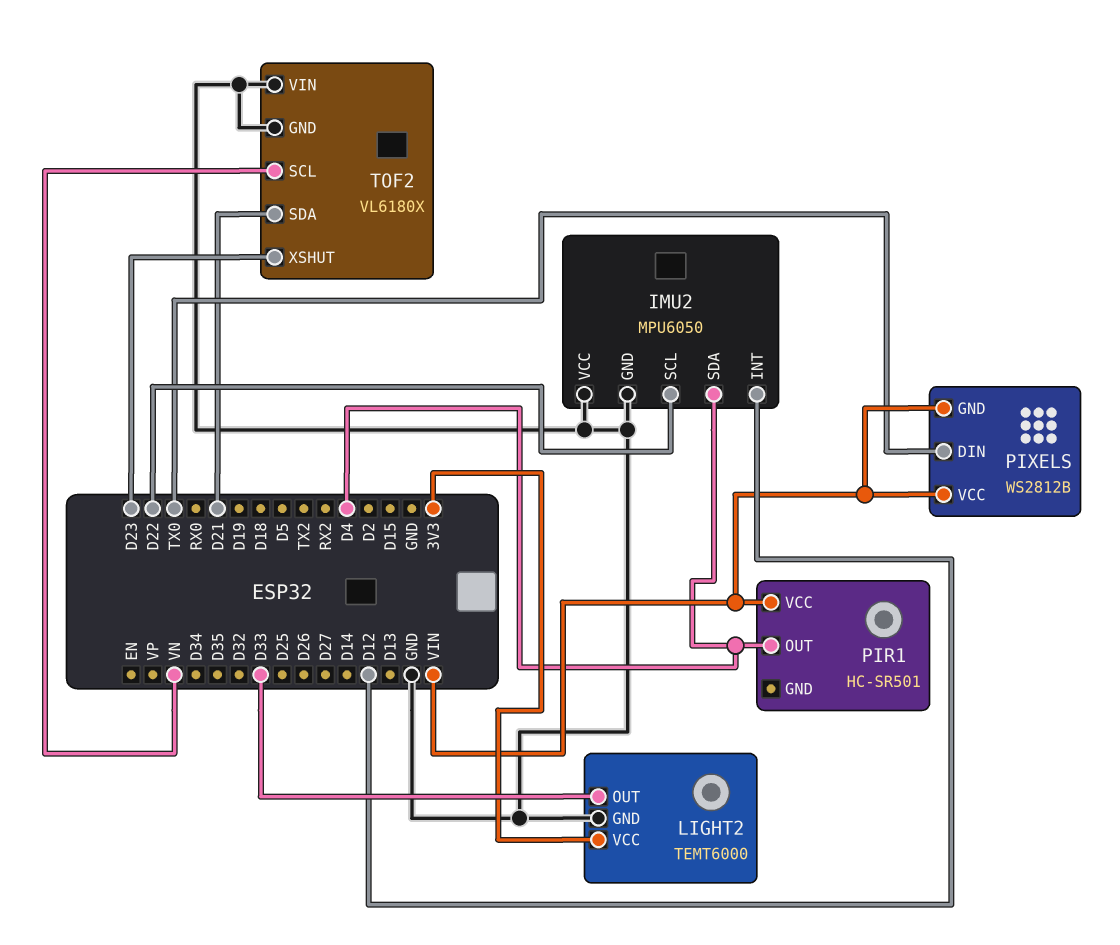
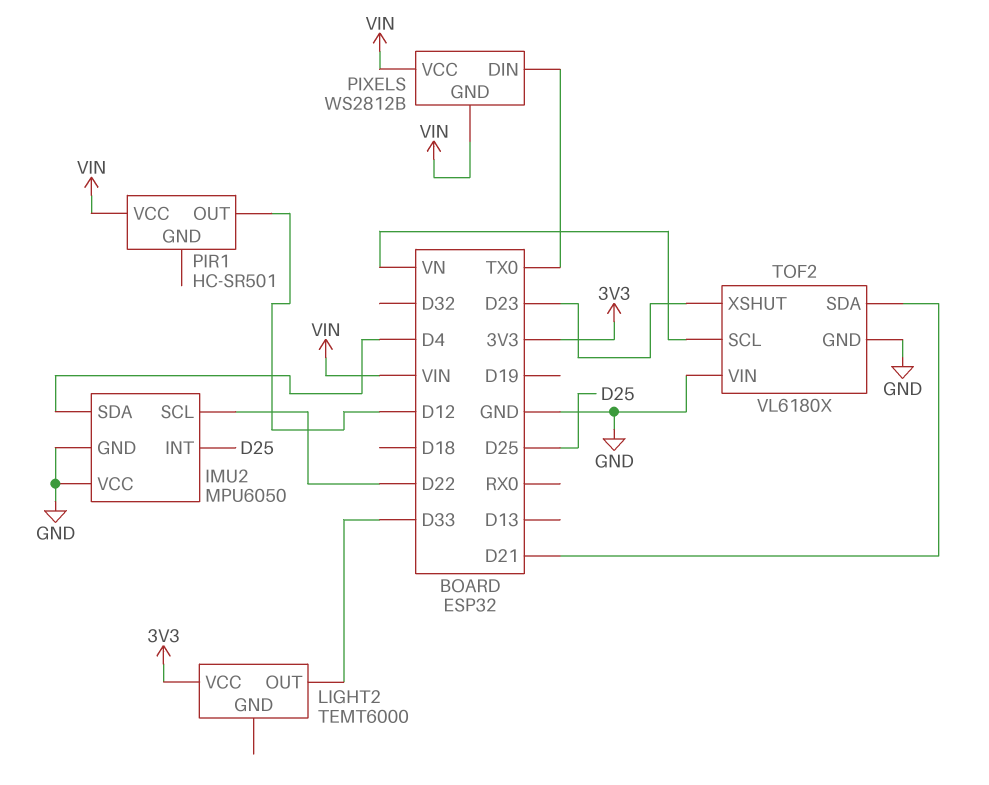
IMU2 pin INT: D12 -> D25
LIGHT2 pin GND: GND -> none
PIR1 pin OUT: D4 -> D12

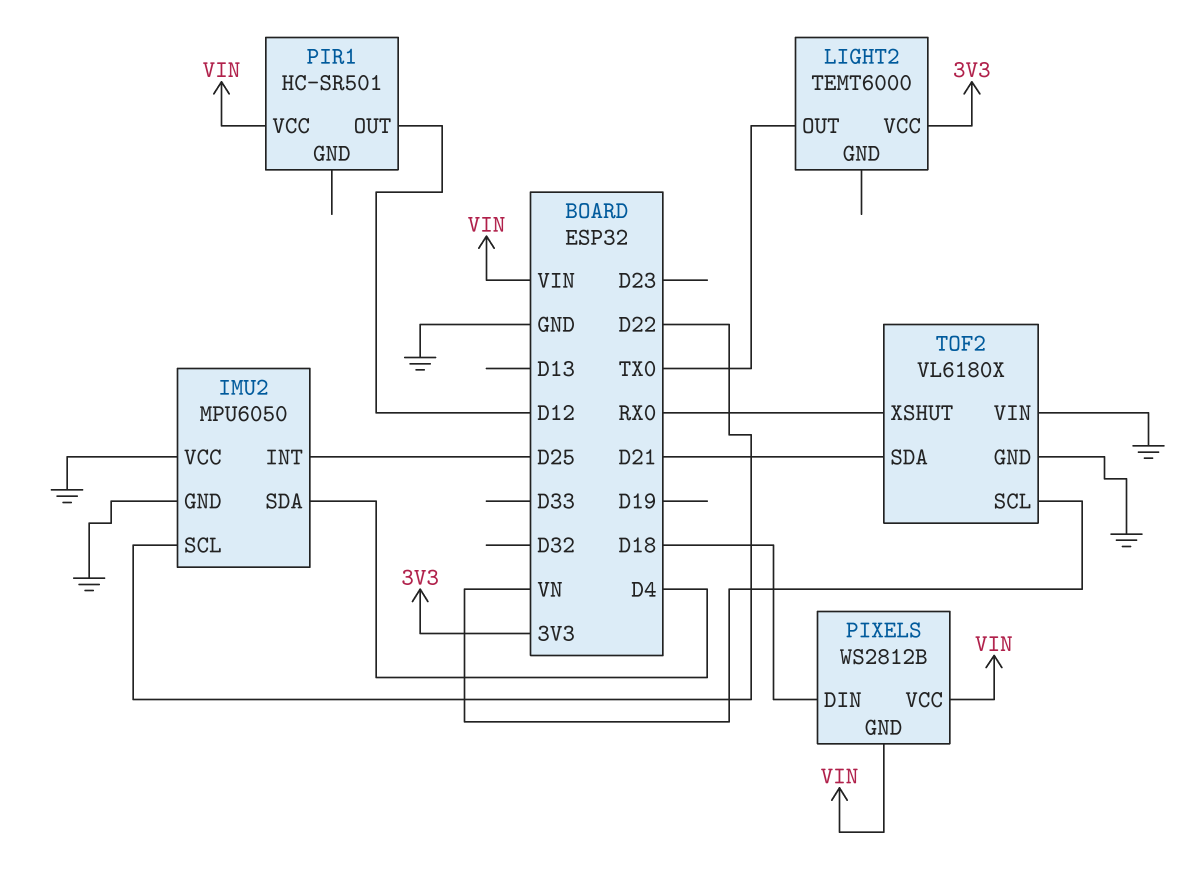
LIGHT2 pin OUT: D33 -> TX0
PIXELS pin DIN: TX0 -> D18
TOF2 pin XSHUT: D23 -> RX0

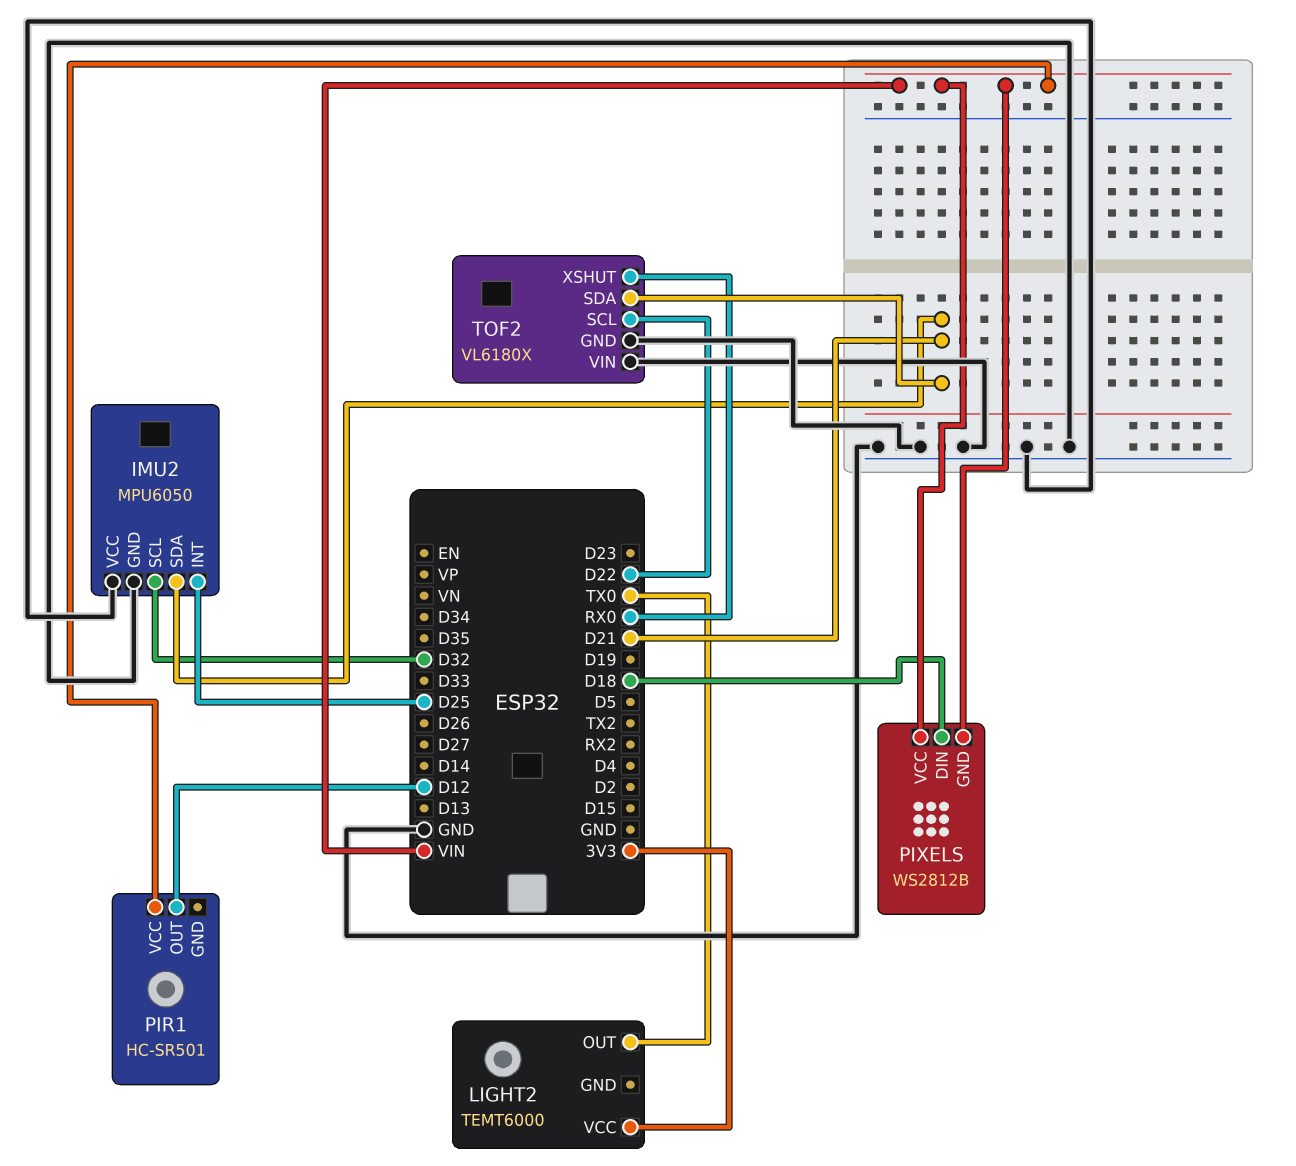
IMU2 pin SCL: D22 -> D32
IMU2 pin SDA: D4 -> D21
TOF2 pin SCL: VN -> D22

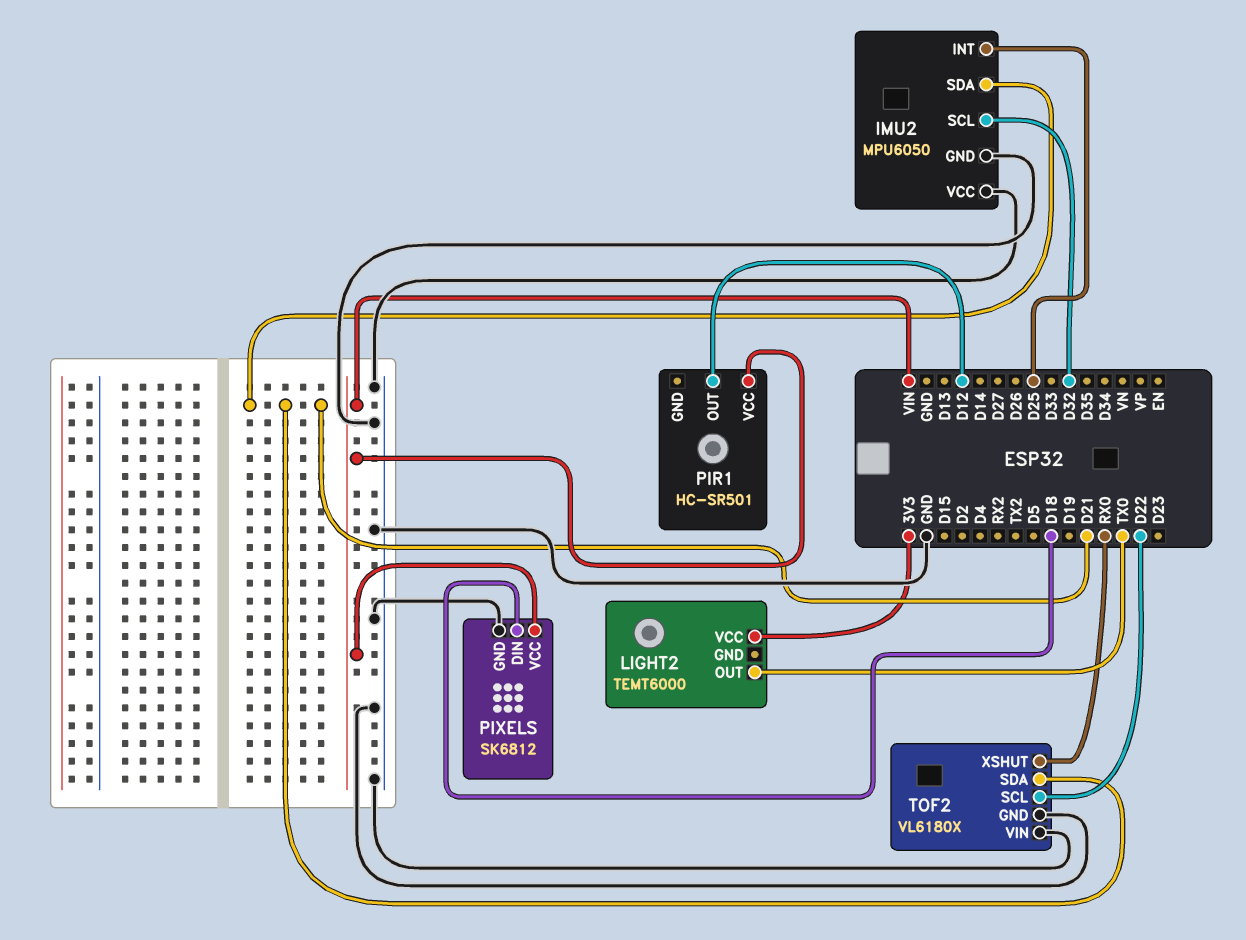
PIXELS: WS2812B -> SK6812
PIXELS pin GND: VIN -> GND

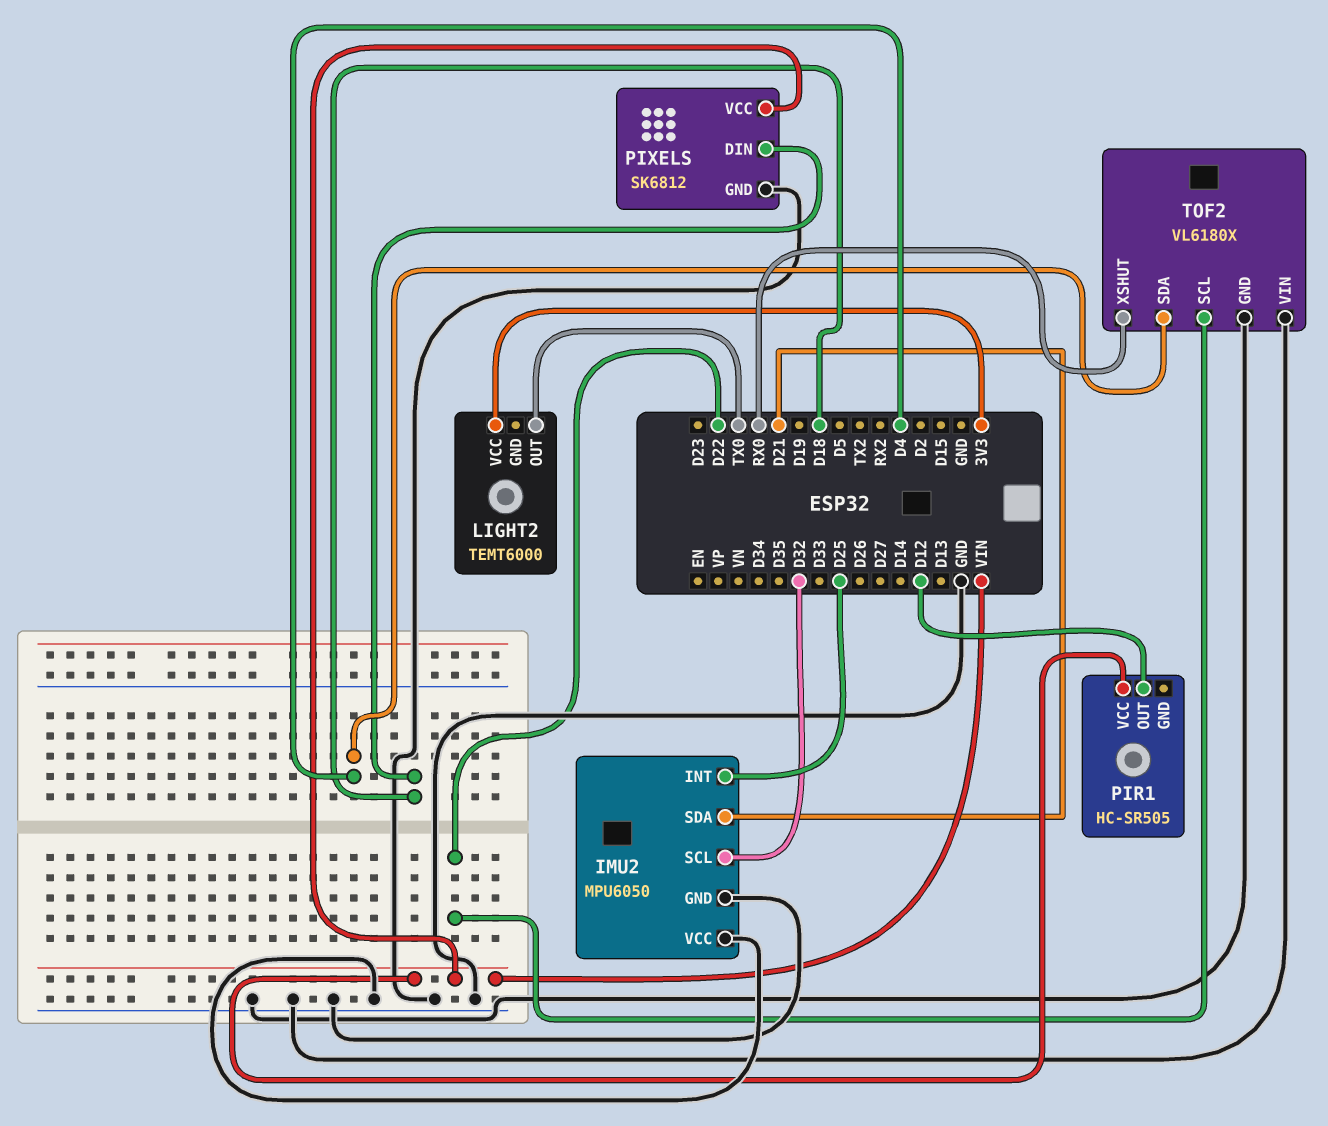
PIR1: HC-SR501 -> HC-SR505
TOF2 pin SDA: D21 -> D4

